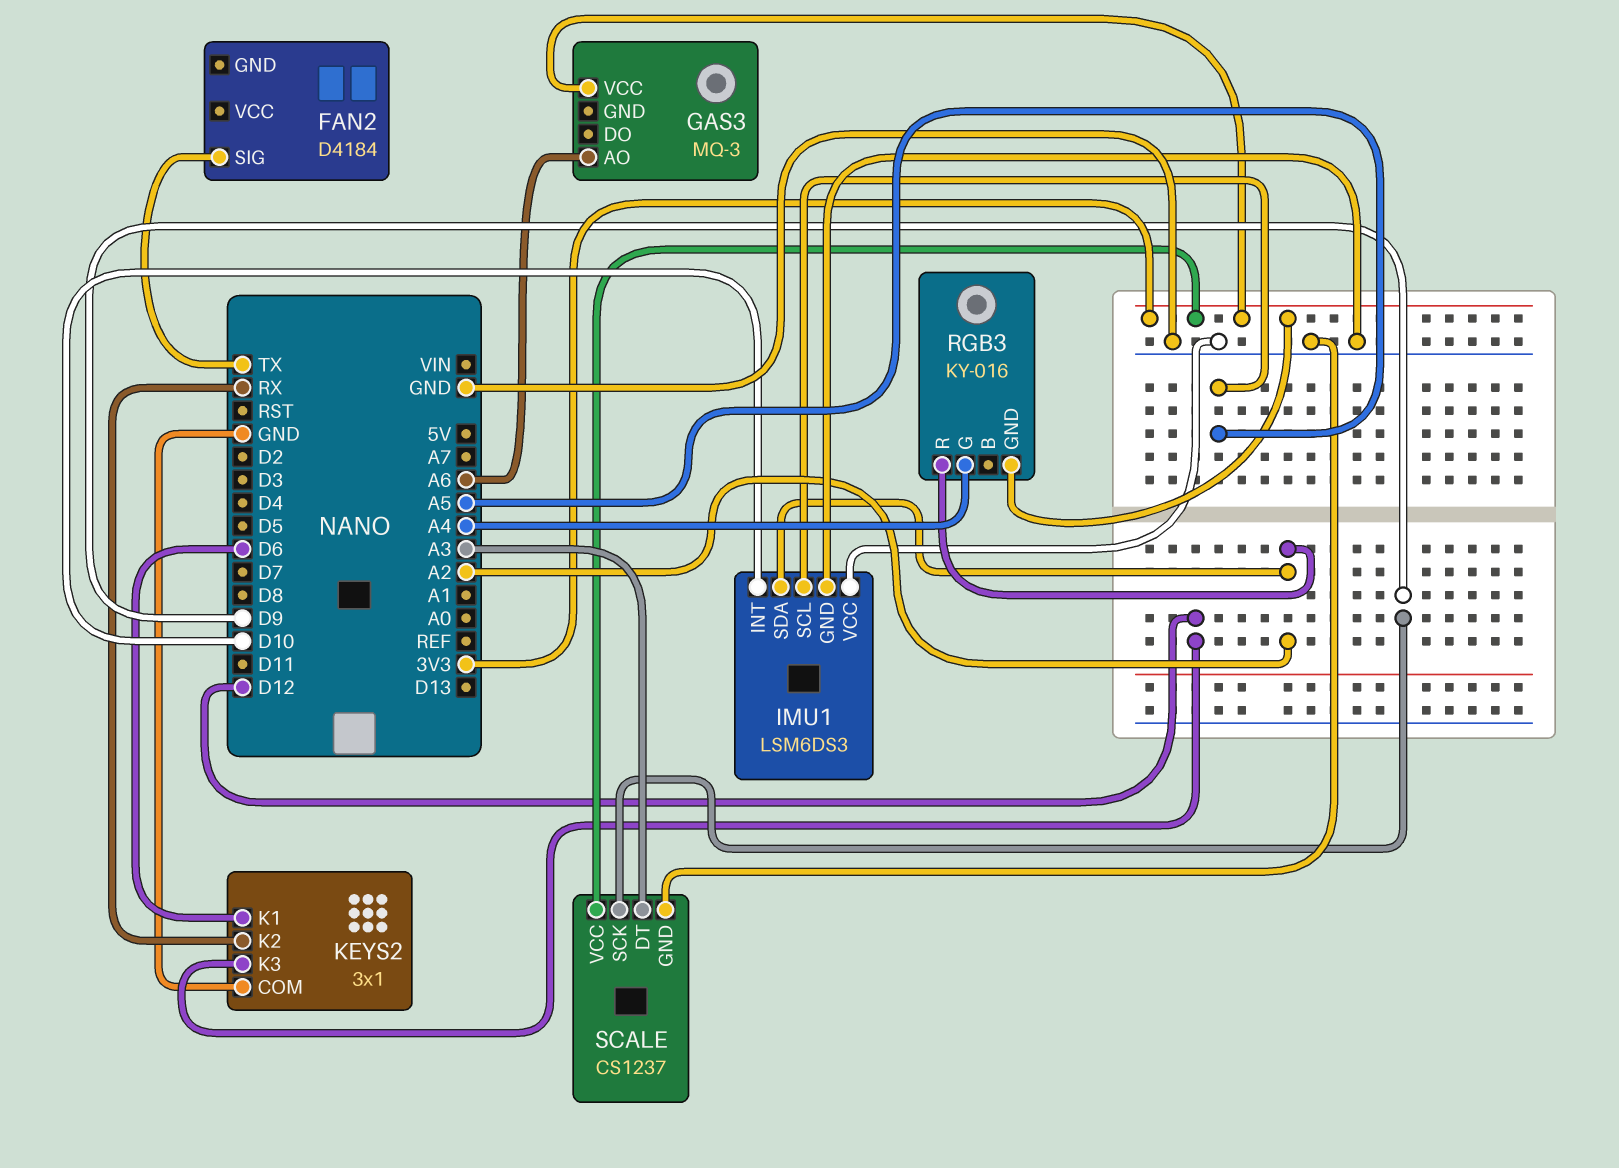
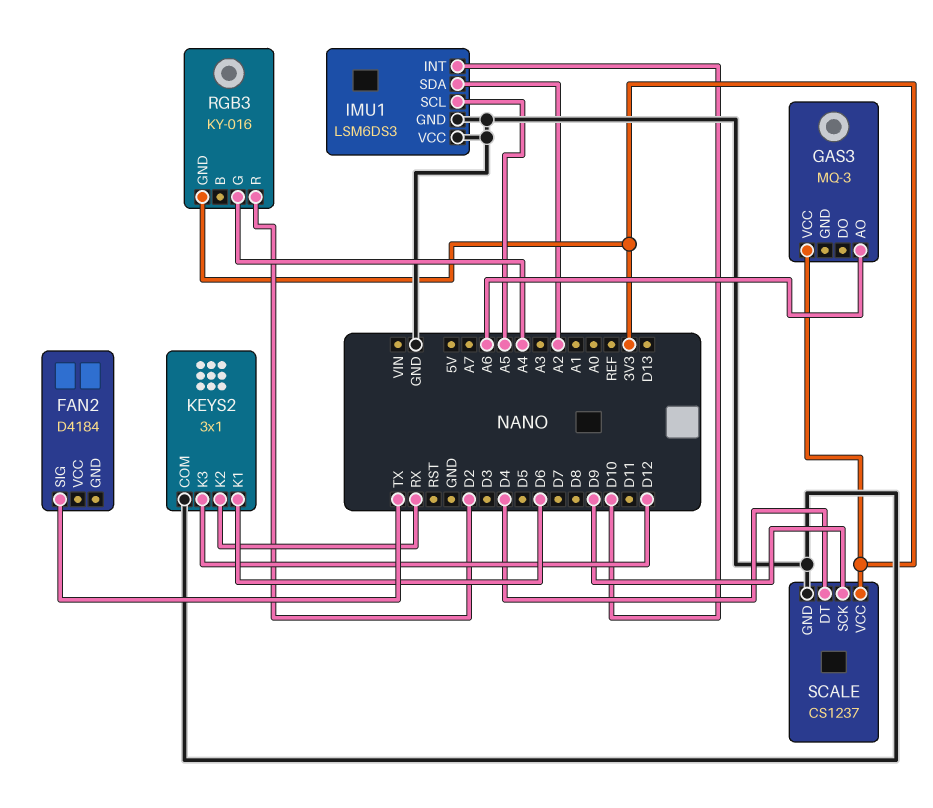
RGB3 pin R: A2 -> D2
SCALE pin DT: A3 -> D4

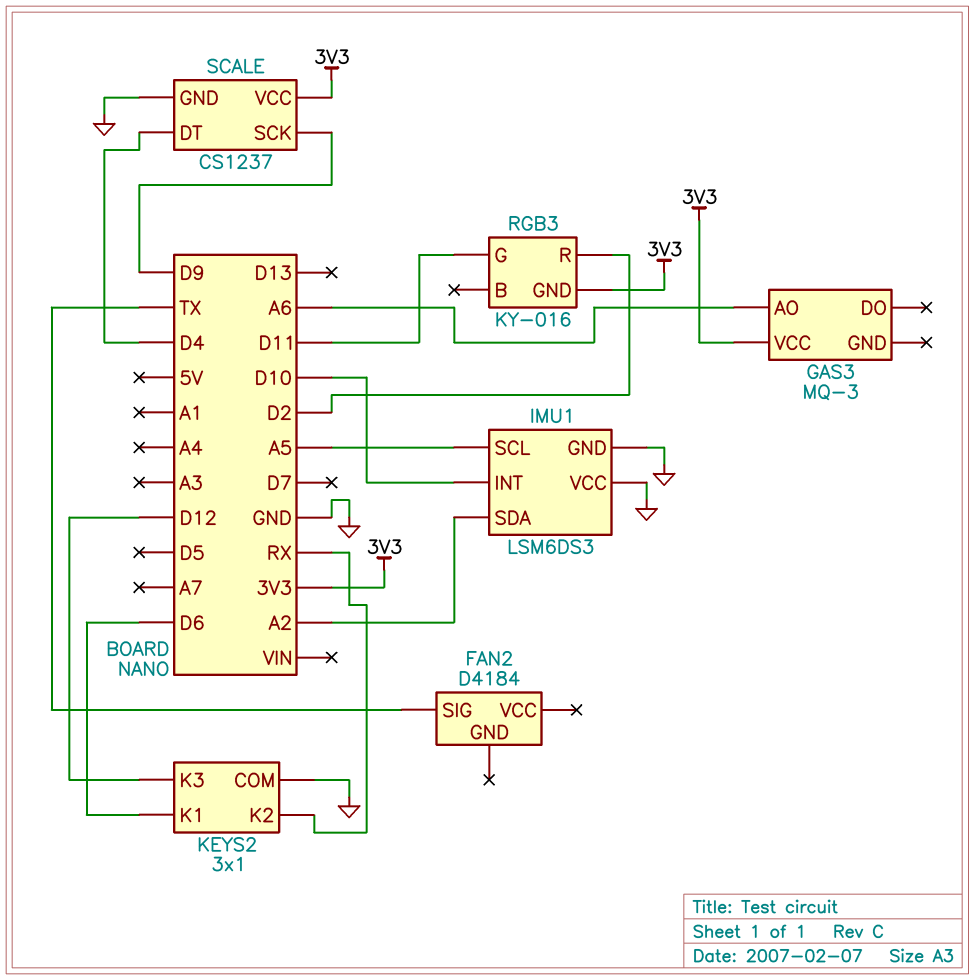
RGB3 pin G: A4 -> D11

